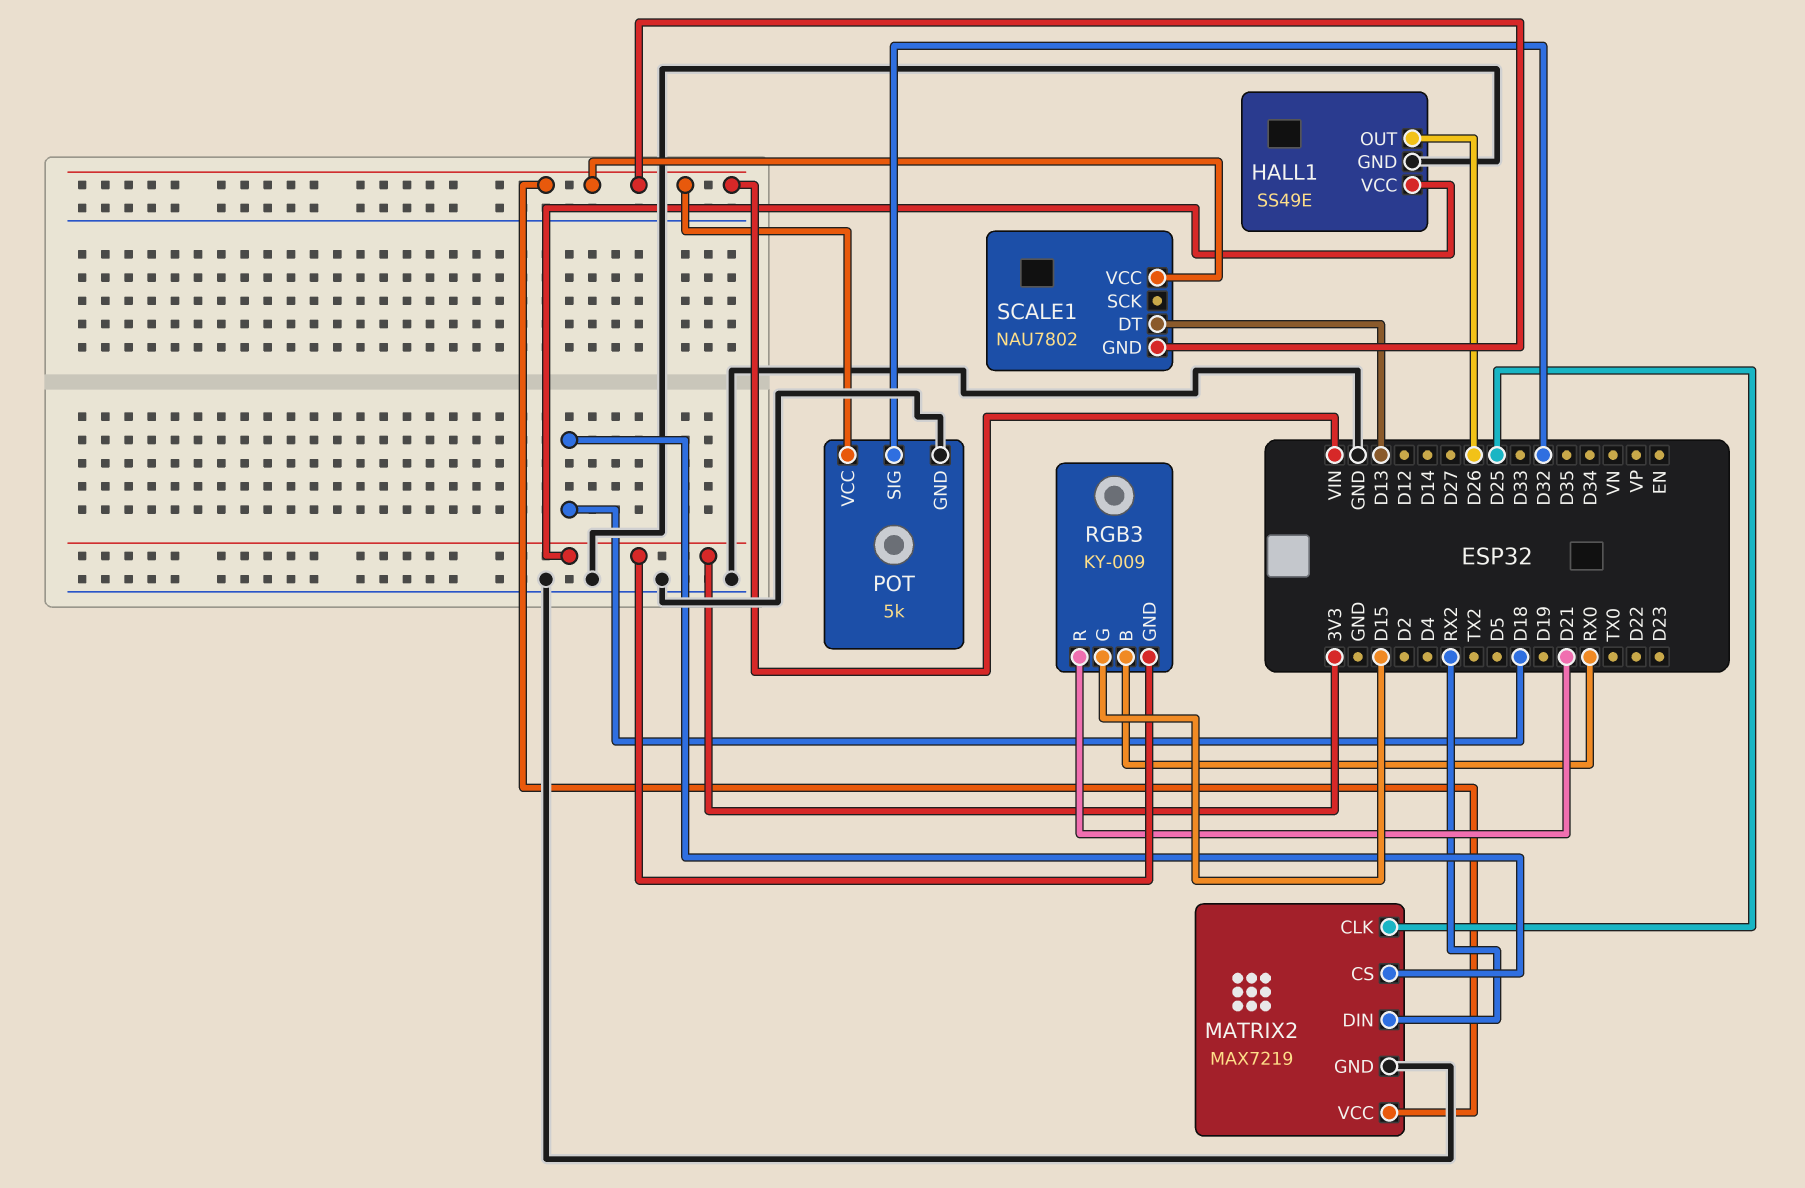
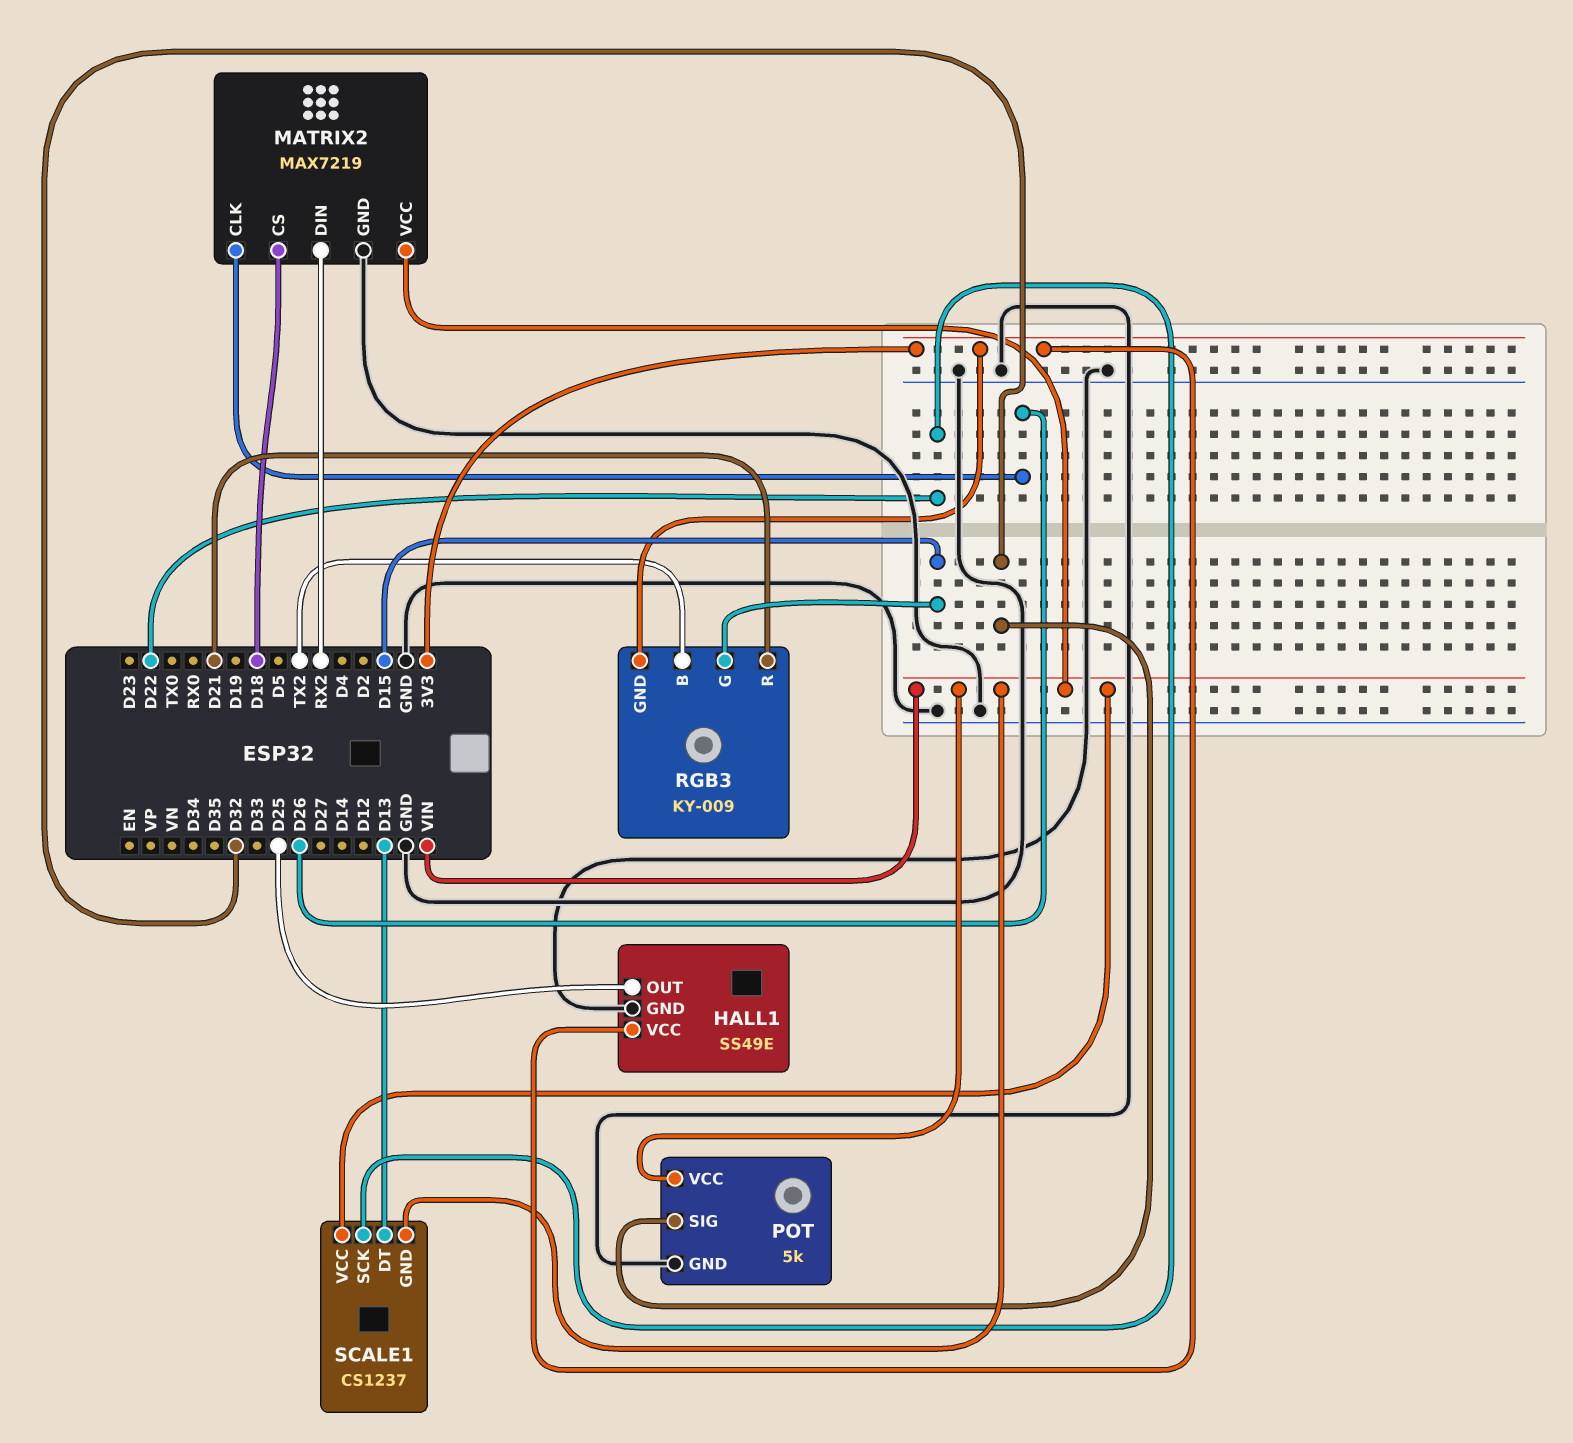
HALL1 pin OUT: D26 -> D25
MATRIX2 pin CLK: D25 -> D26
RGB3 pin B: RX0 -> TX2
SCALE1: NAU7802 -> CS1237
SCALE1 pin SCK: none -> D22

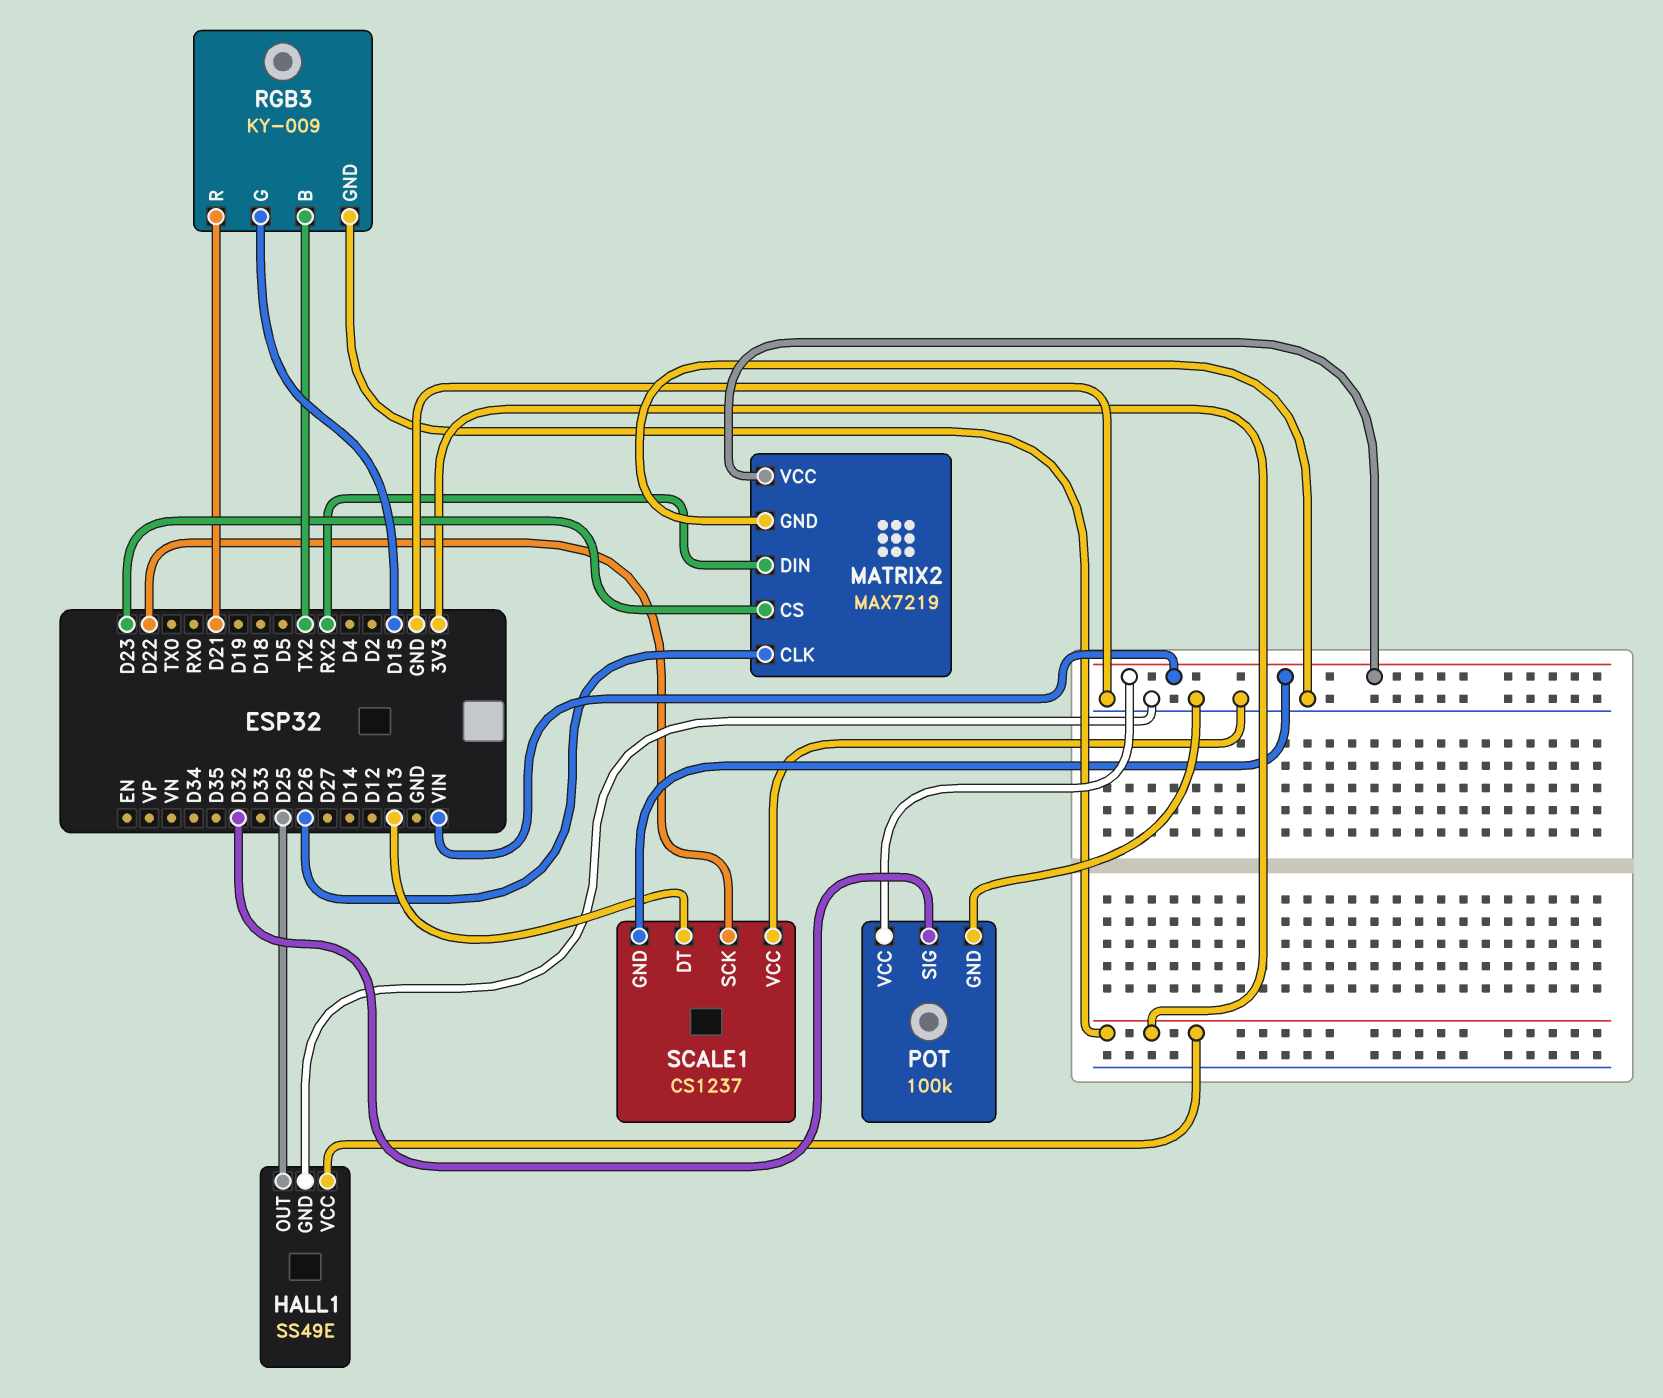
MATRIX2 pin CS: D18 -> D23
POT: 5k -> 100k
SCALE1 pin VCC: VIN -> GND

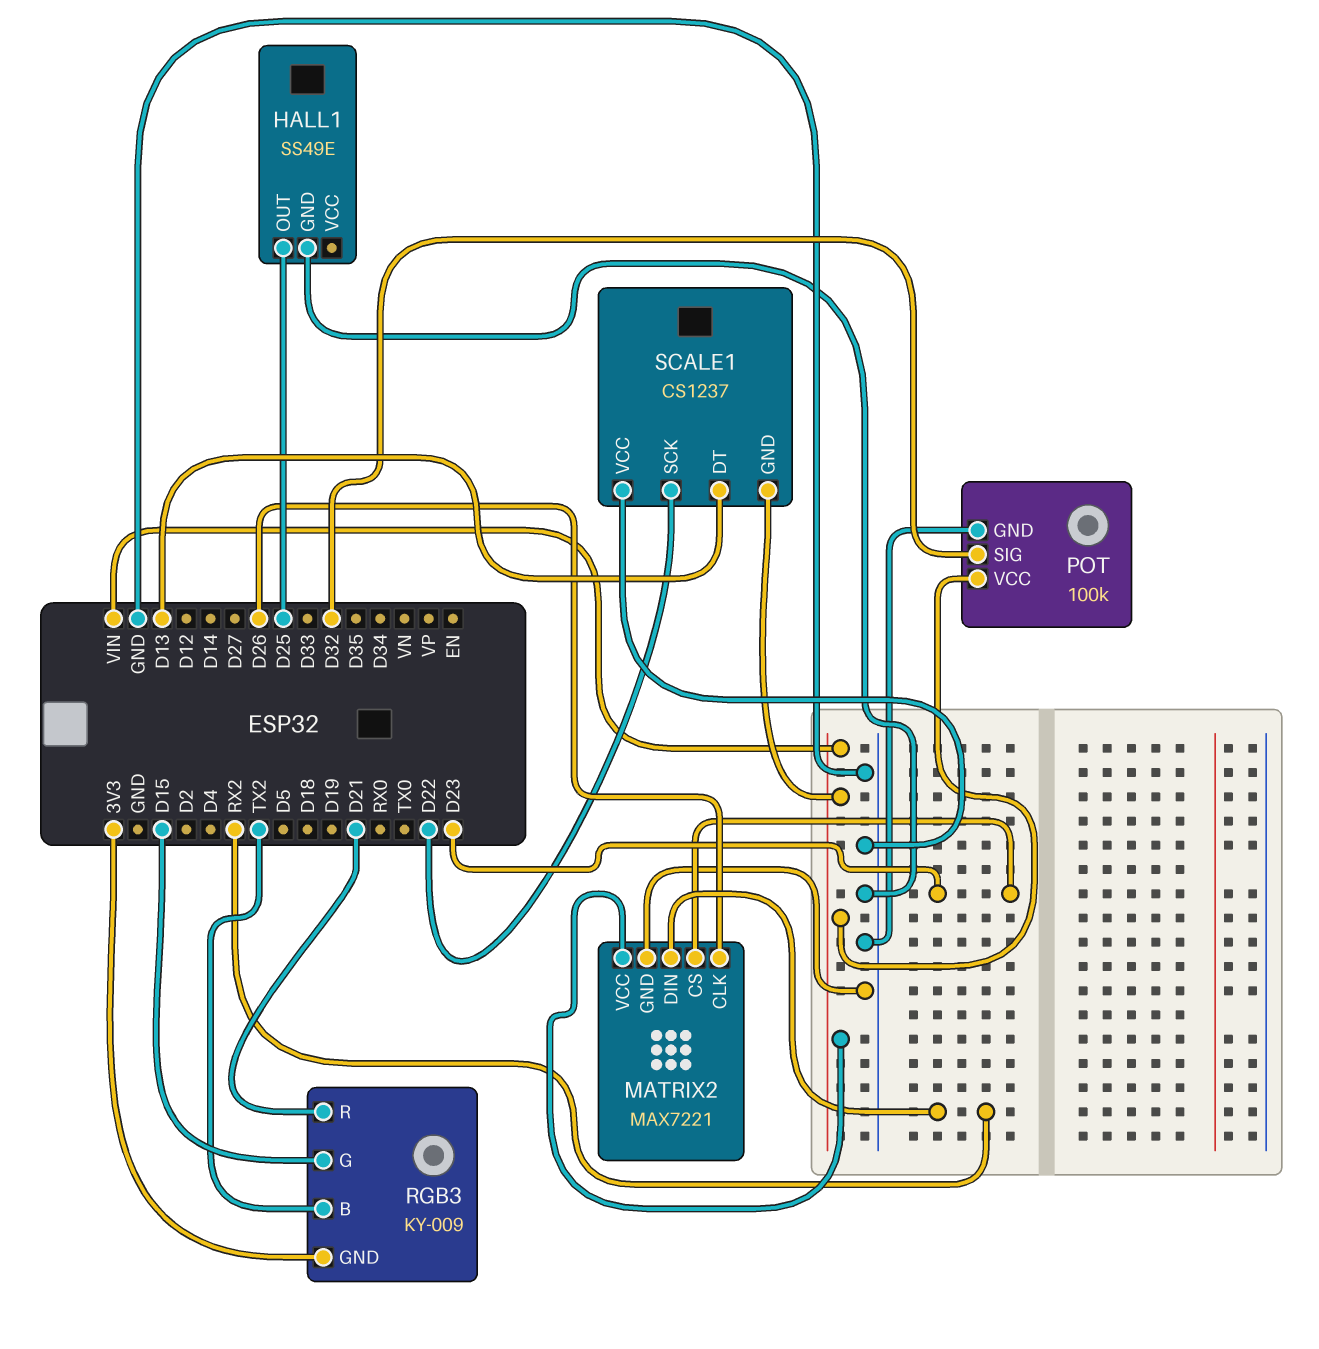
HALL1 pin VCC: 3V3 -> none
MATRIX2: MAX7219 -> MAX7221

